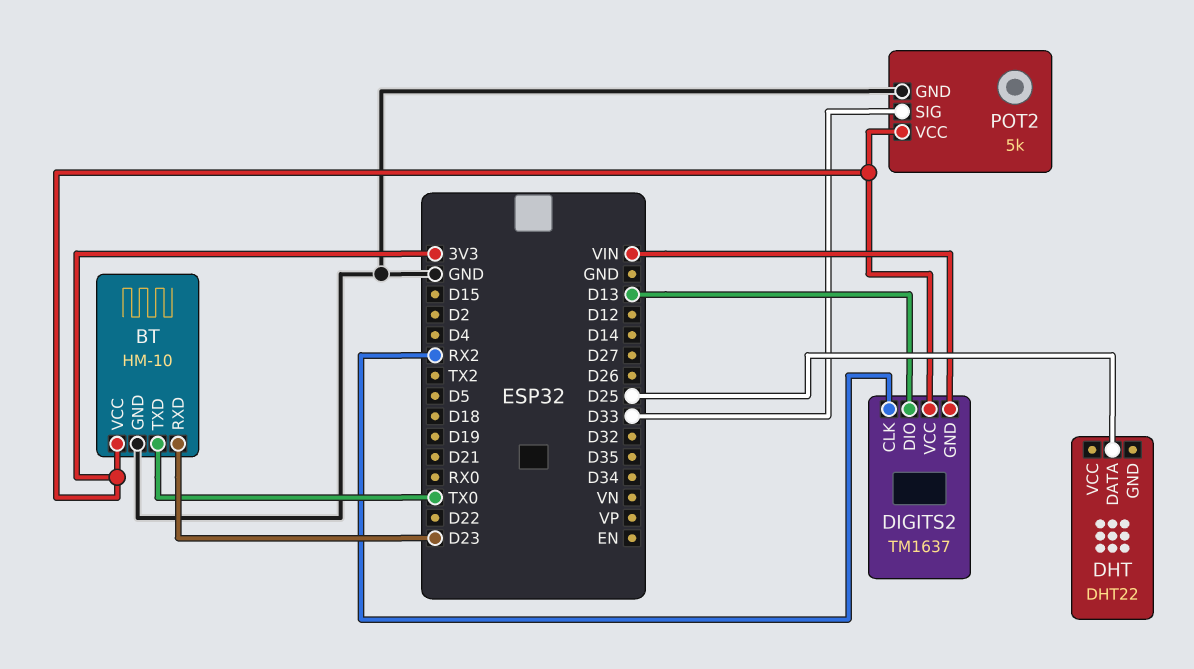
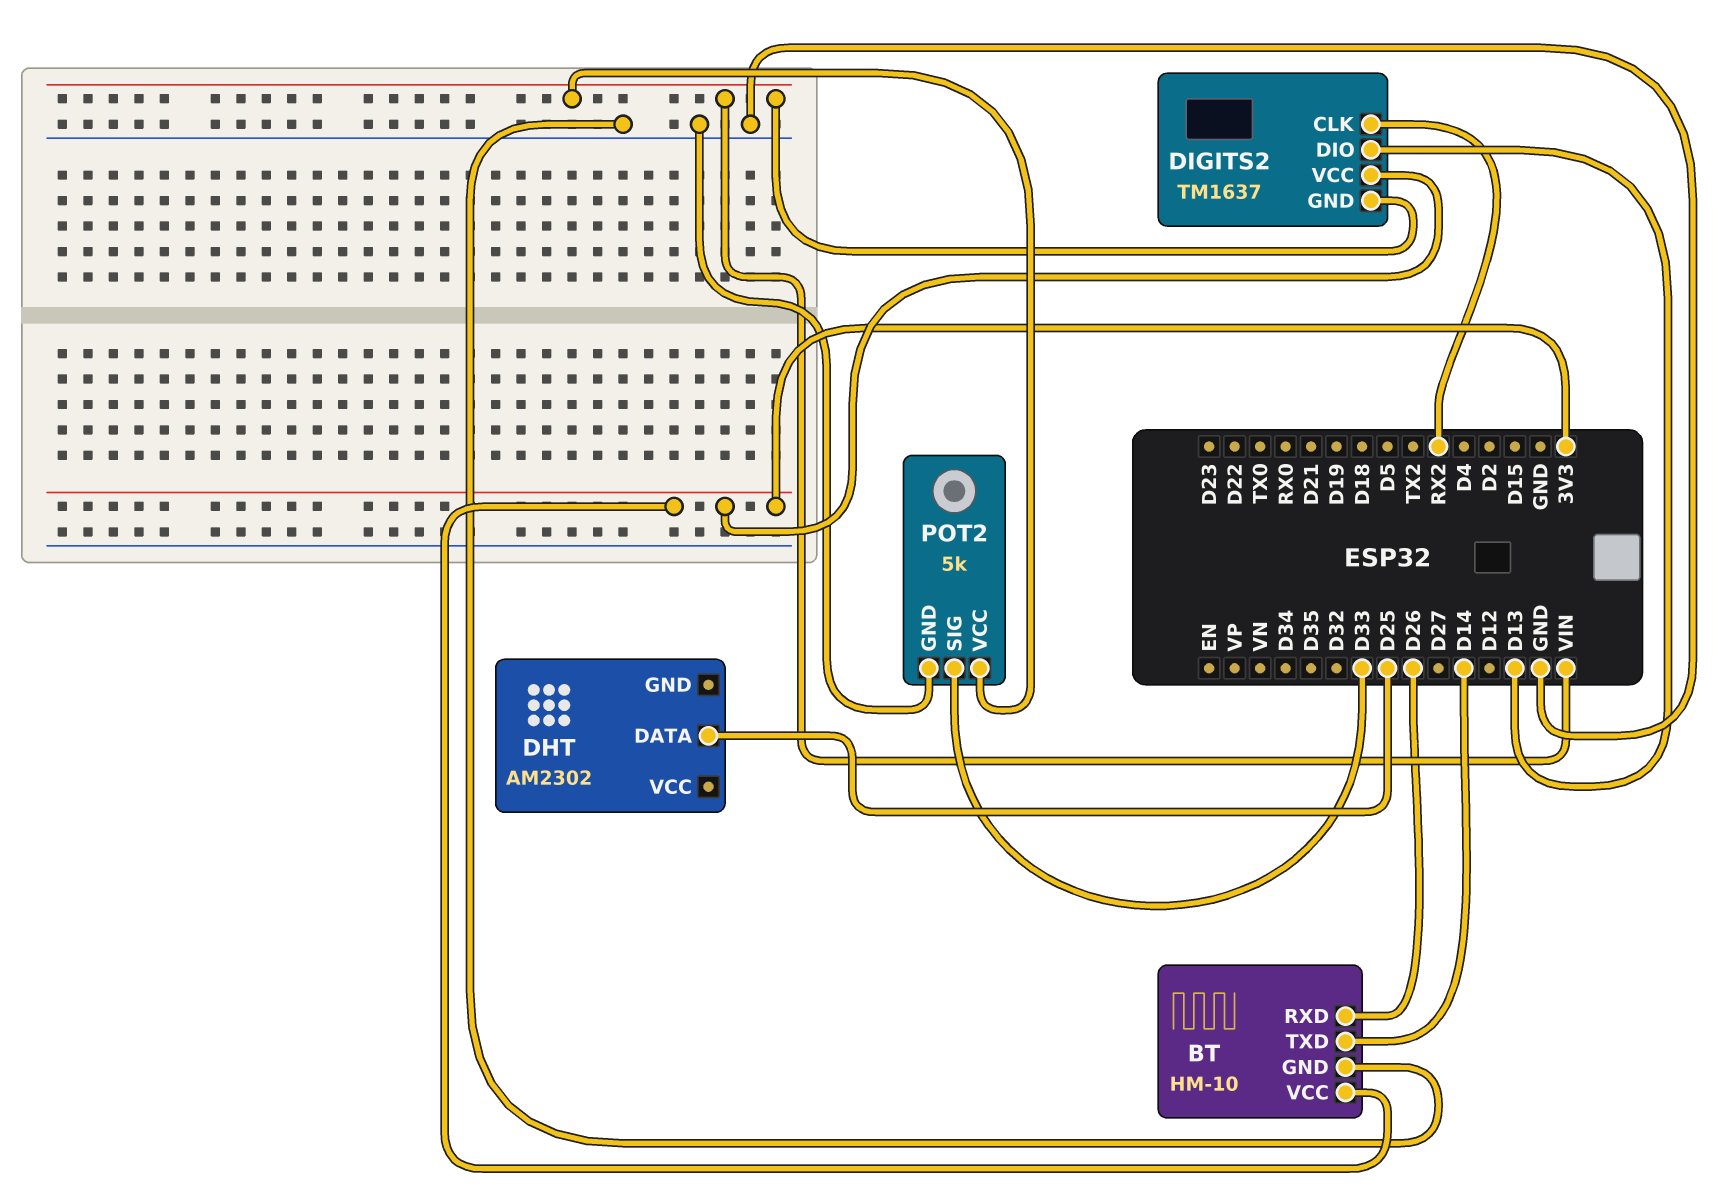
BT pin RXD: D23 -> D26
BT pin TXD: TX0 -> D14
DHT: DHT22 -> AM2302
POT2 pin VCC: 3V3 -> VIN

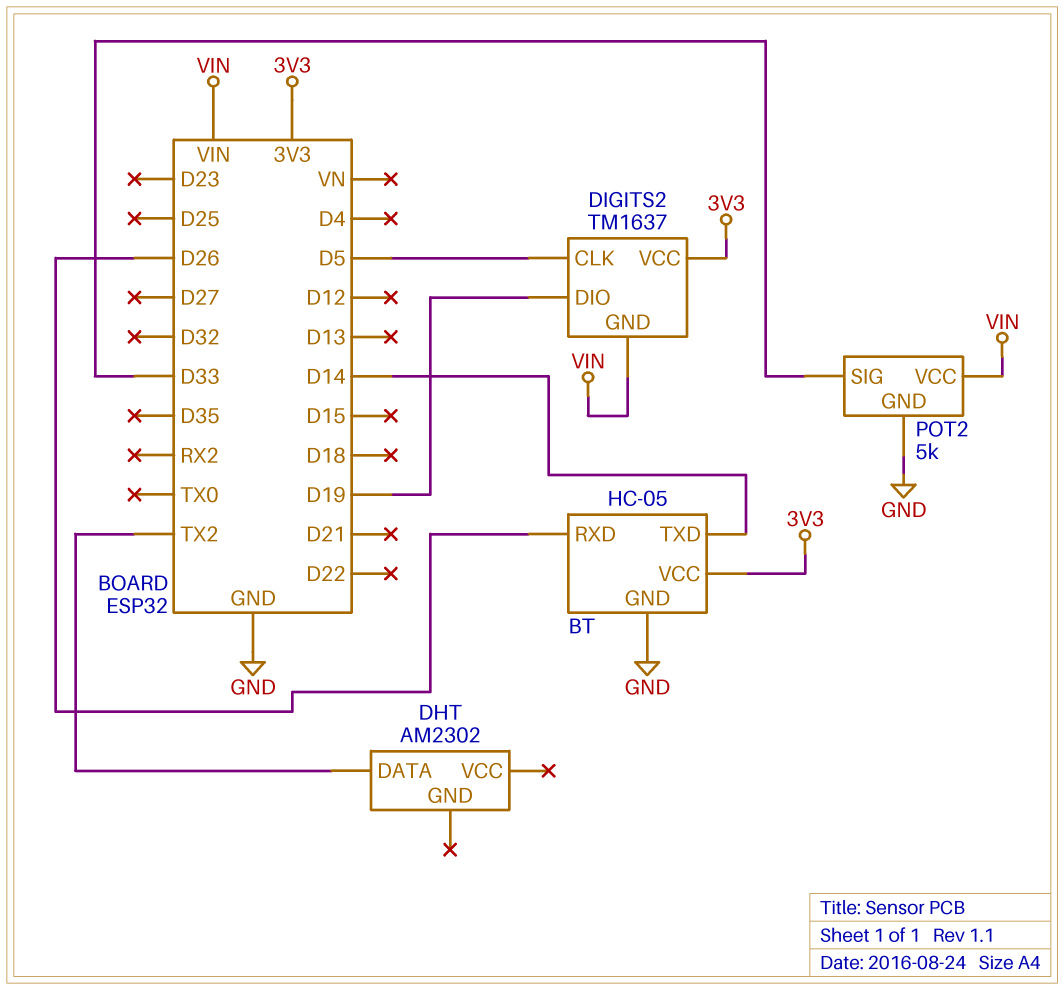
BT: HM-10 -> HC-05
DHT pin DATA: D25 -> TX2
DIGITS2 pin CLK: RX2 -> D5
DIGITS2 pin DIO: D13 -> D19

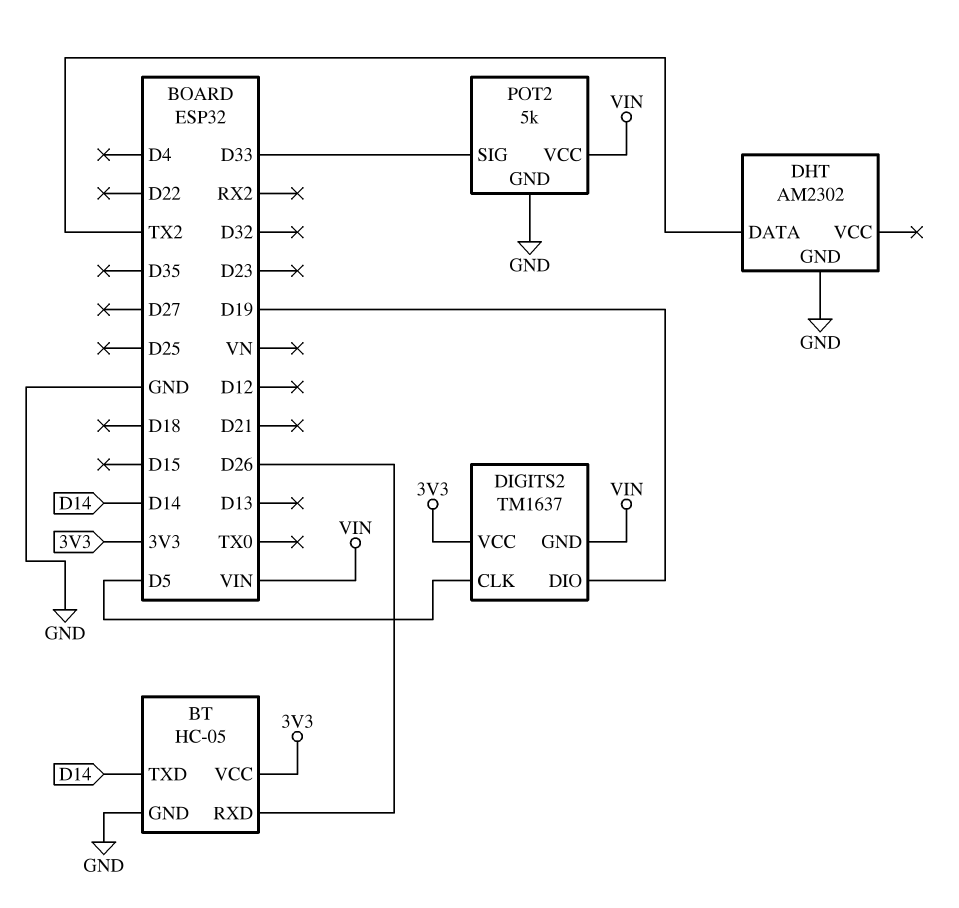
DHT pin GND: none -> GND

